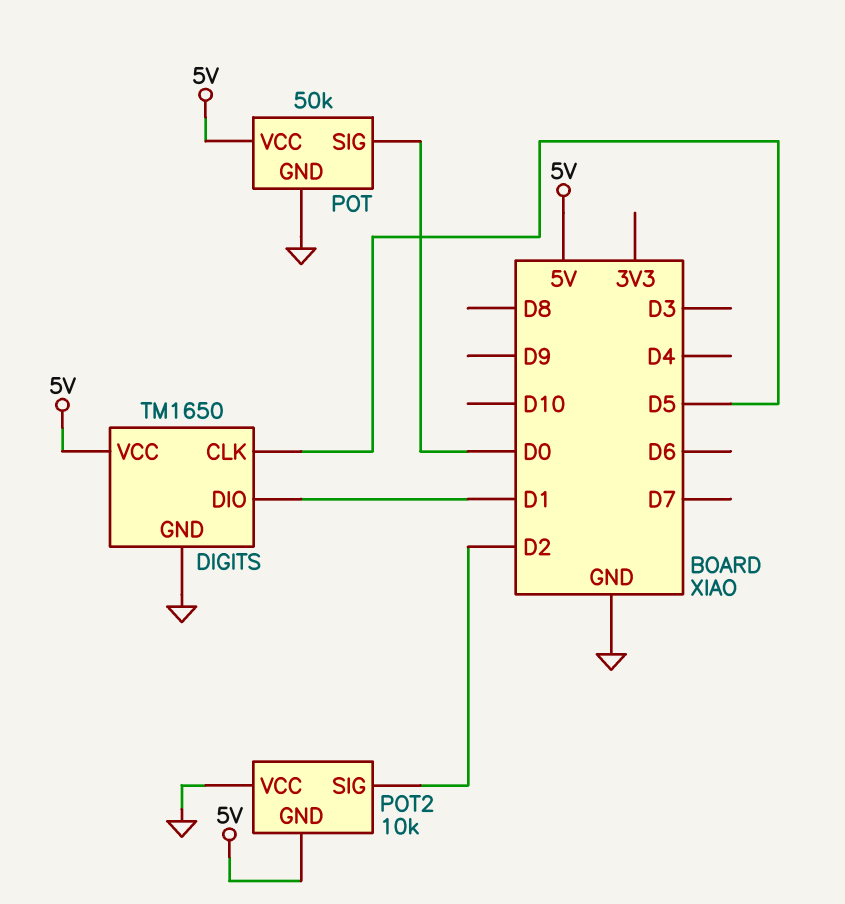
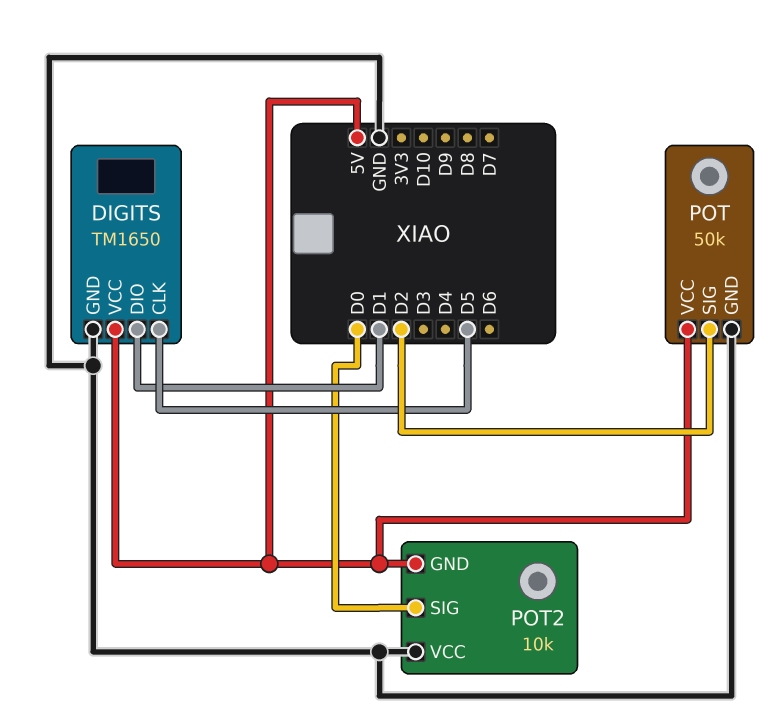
POT pin SIG: D0 -> D2
POT2 pin SIG: D2 -> D0

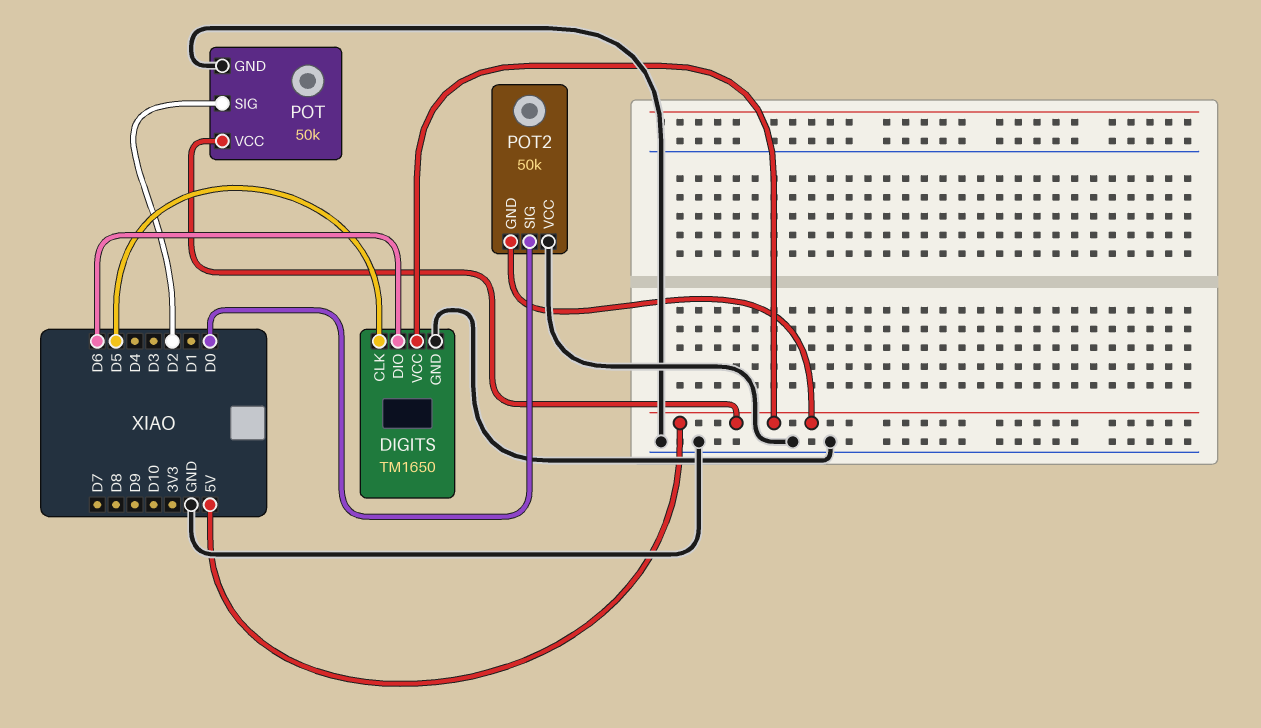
DIGITS pin DIO: D1 -> D6
POT2: 10k -> 50k

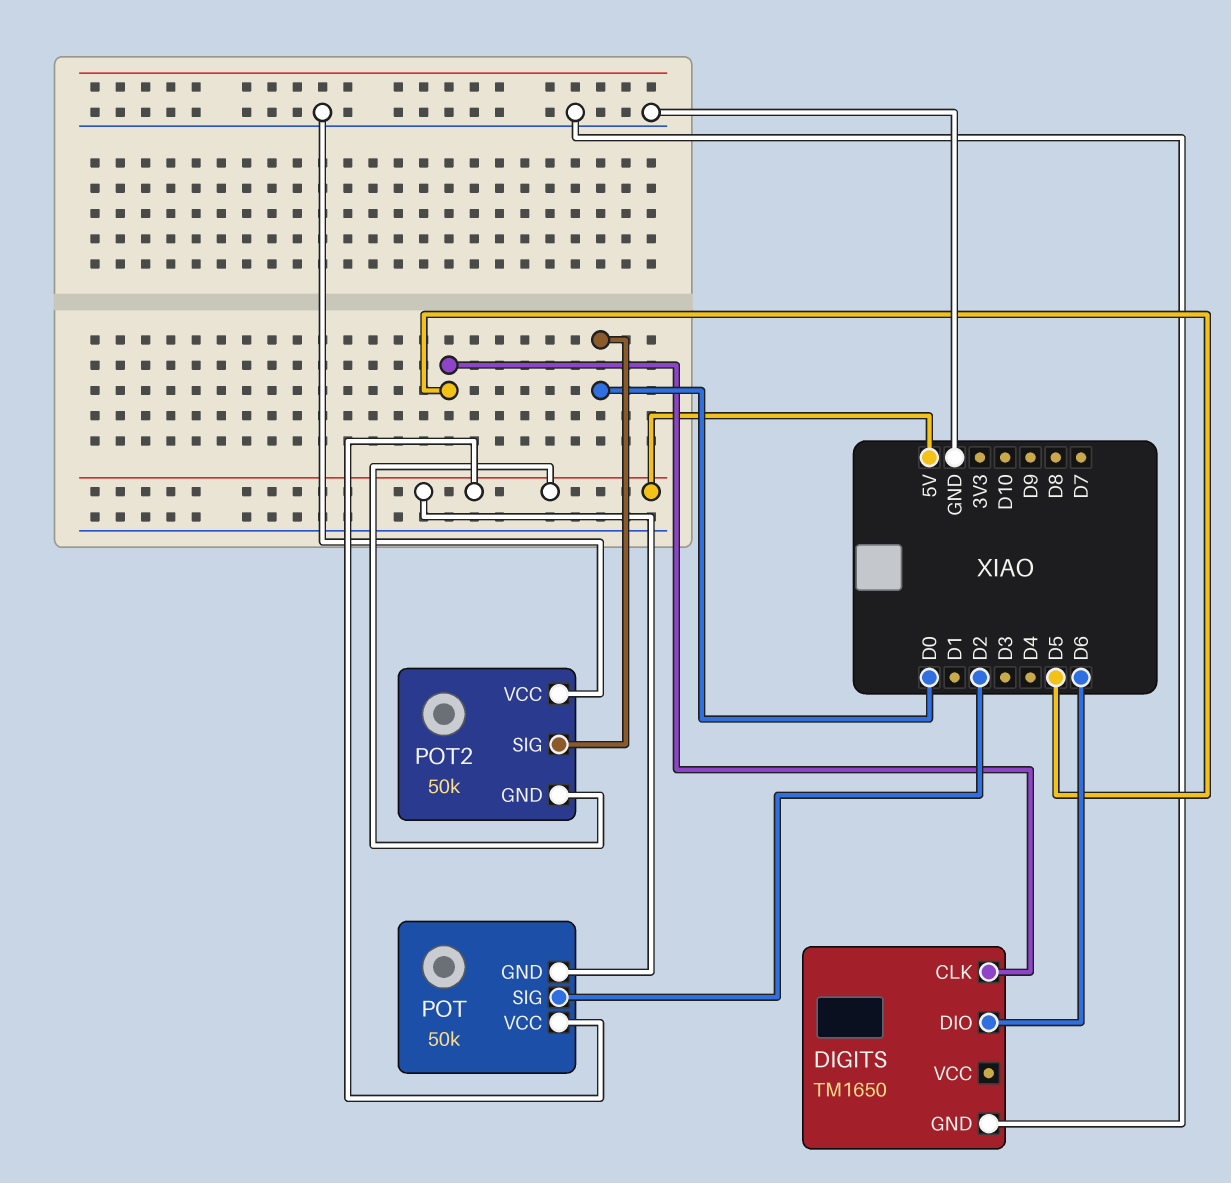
DIGITS pin VCC: 5V -> none
POT pin GND: GND -> 5V

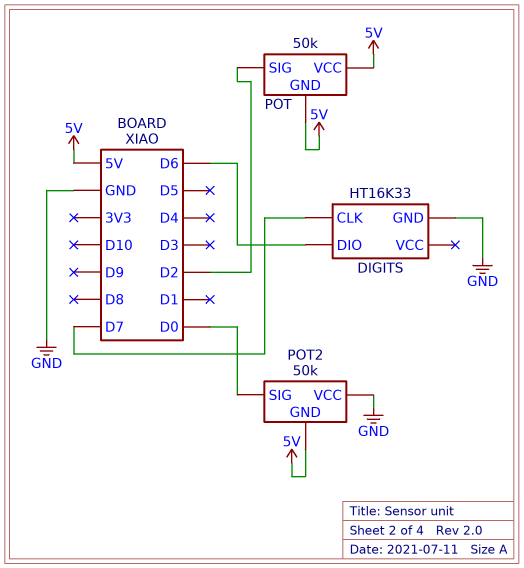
DIGITS: TM1650 -> HT16K33
DIGITS pin CLK: D5 -> D7

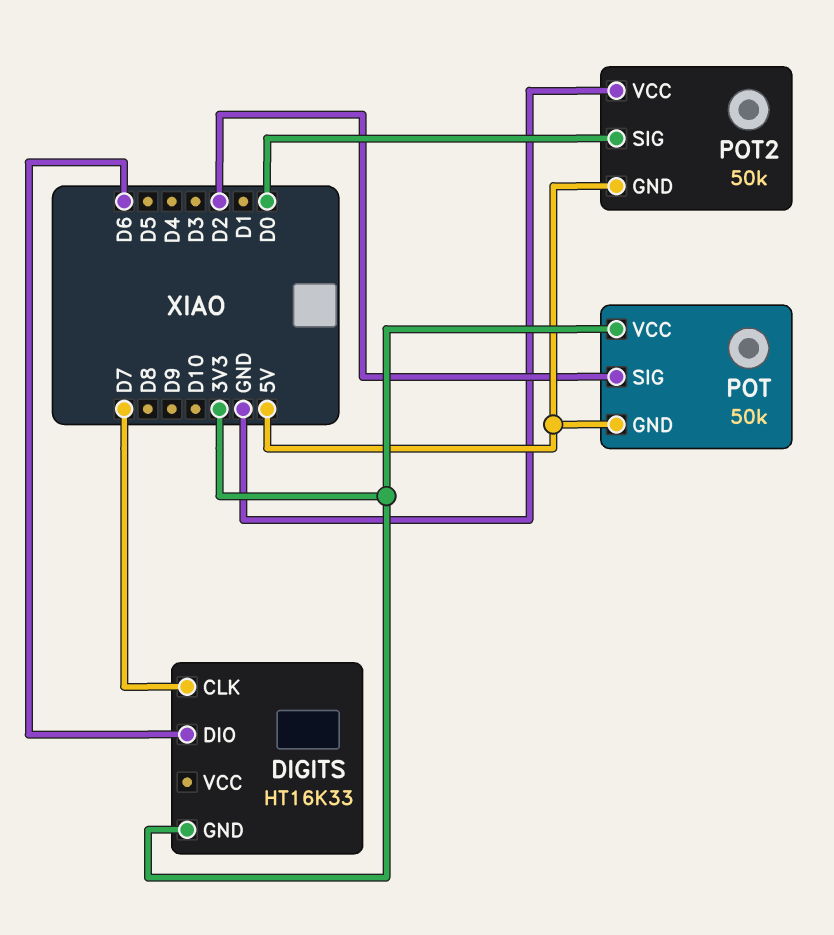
DIGITS pin GND: GND -> 3V3
POT pin VCC: 5V -> 3V3

